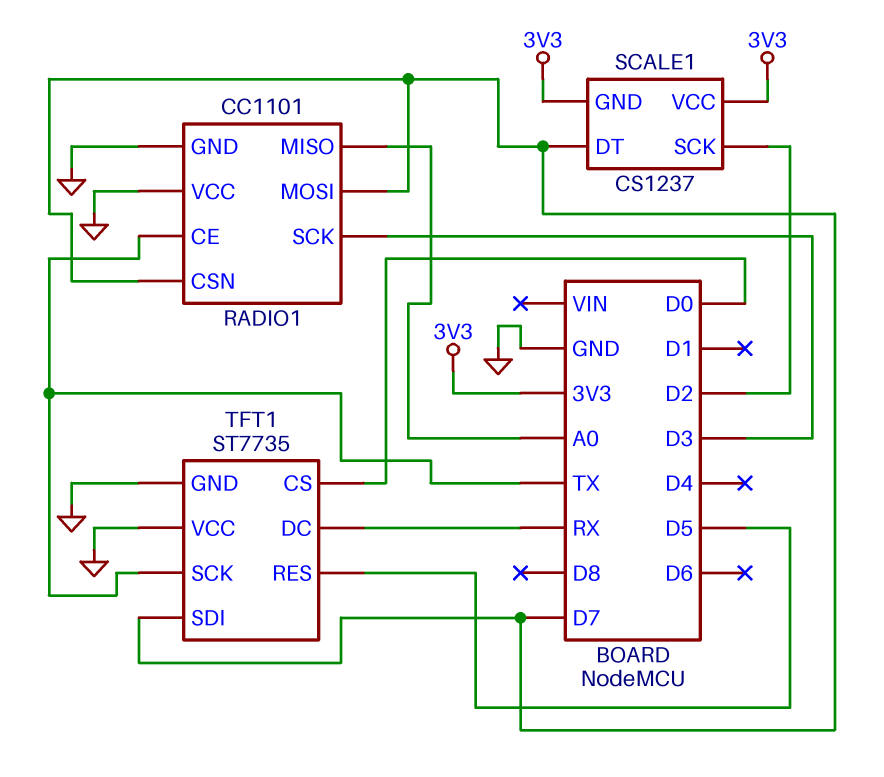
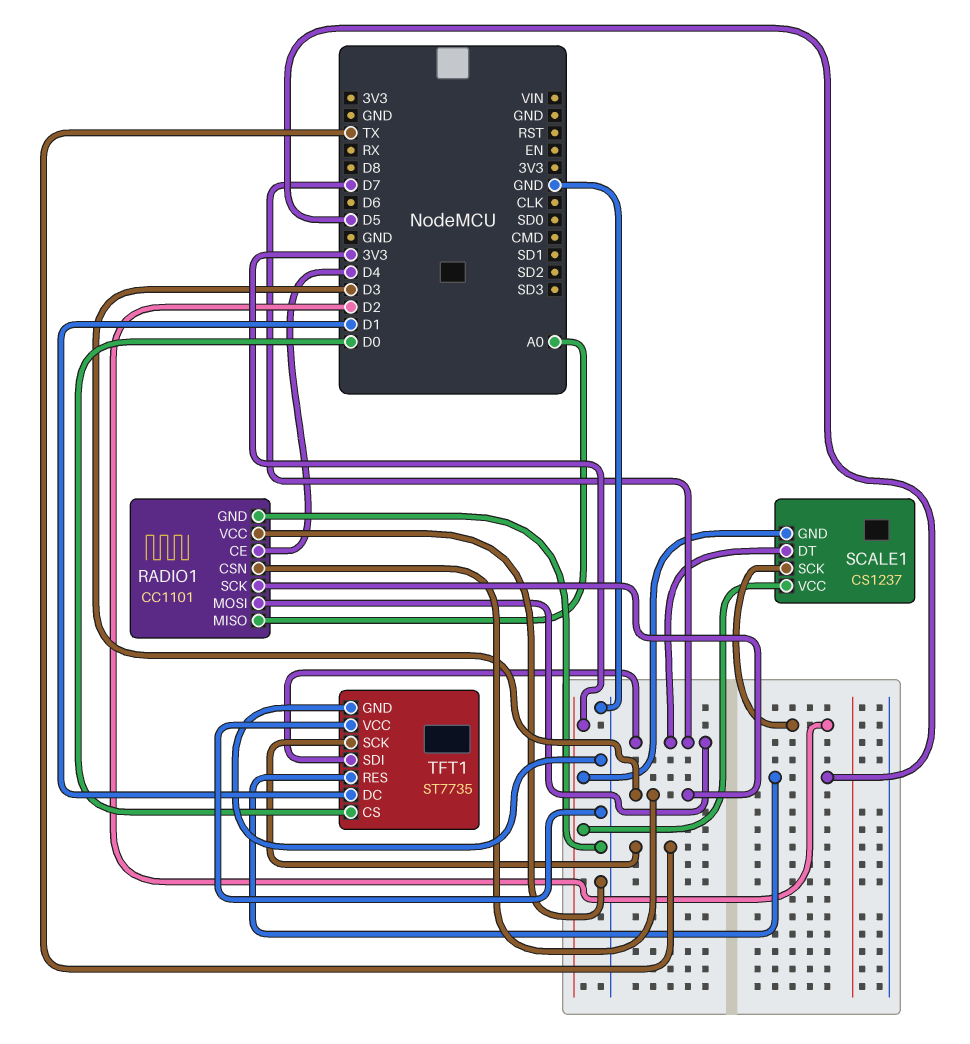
RADIO1 pin CE: TX -> D4
RADIO1 pin CSN: D7 -> D3
TFT1 pin DC: RX -> D1

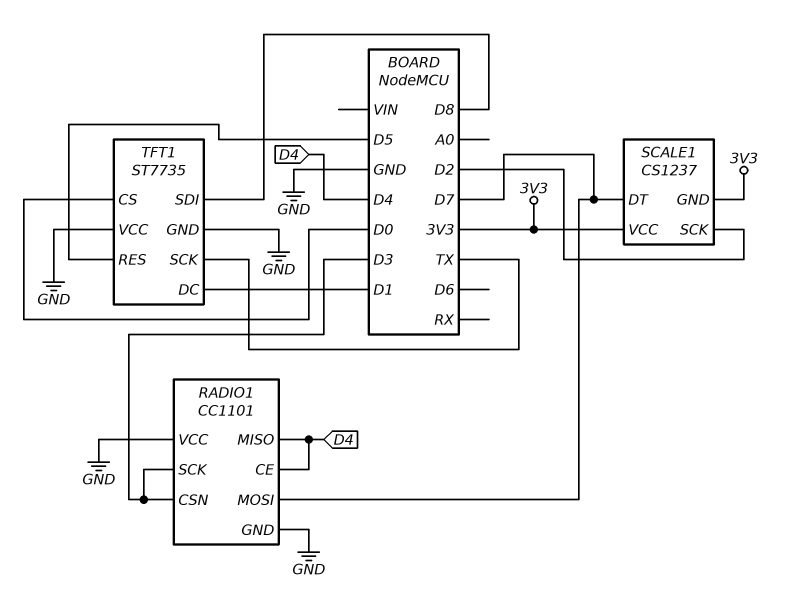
RADIO1 pin MISO: A0 -> D4
TFT1 pin SDI: D7 -> D8

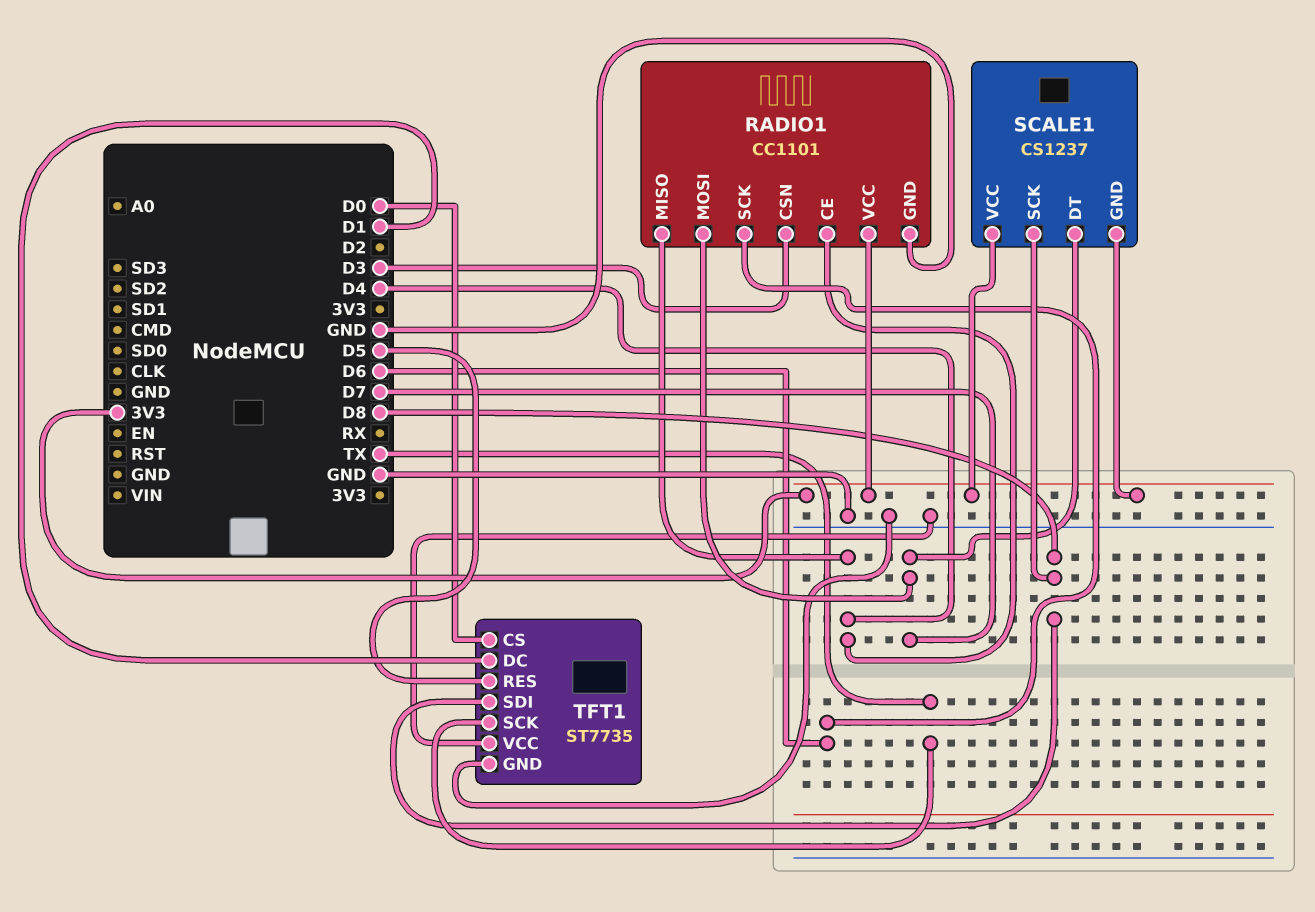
RADIO1 pin SCK: D3 -> D6
RADIO1 pin VCC: GND -> 3V3
SCALE1 pin SCK: D2 -> D8

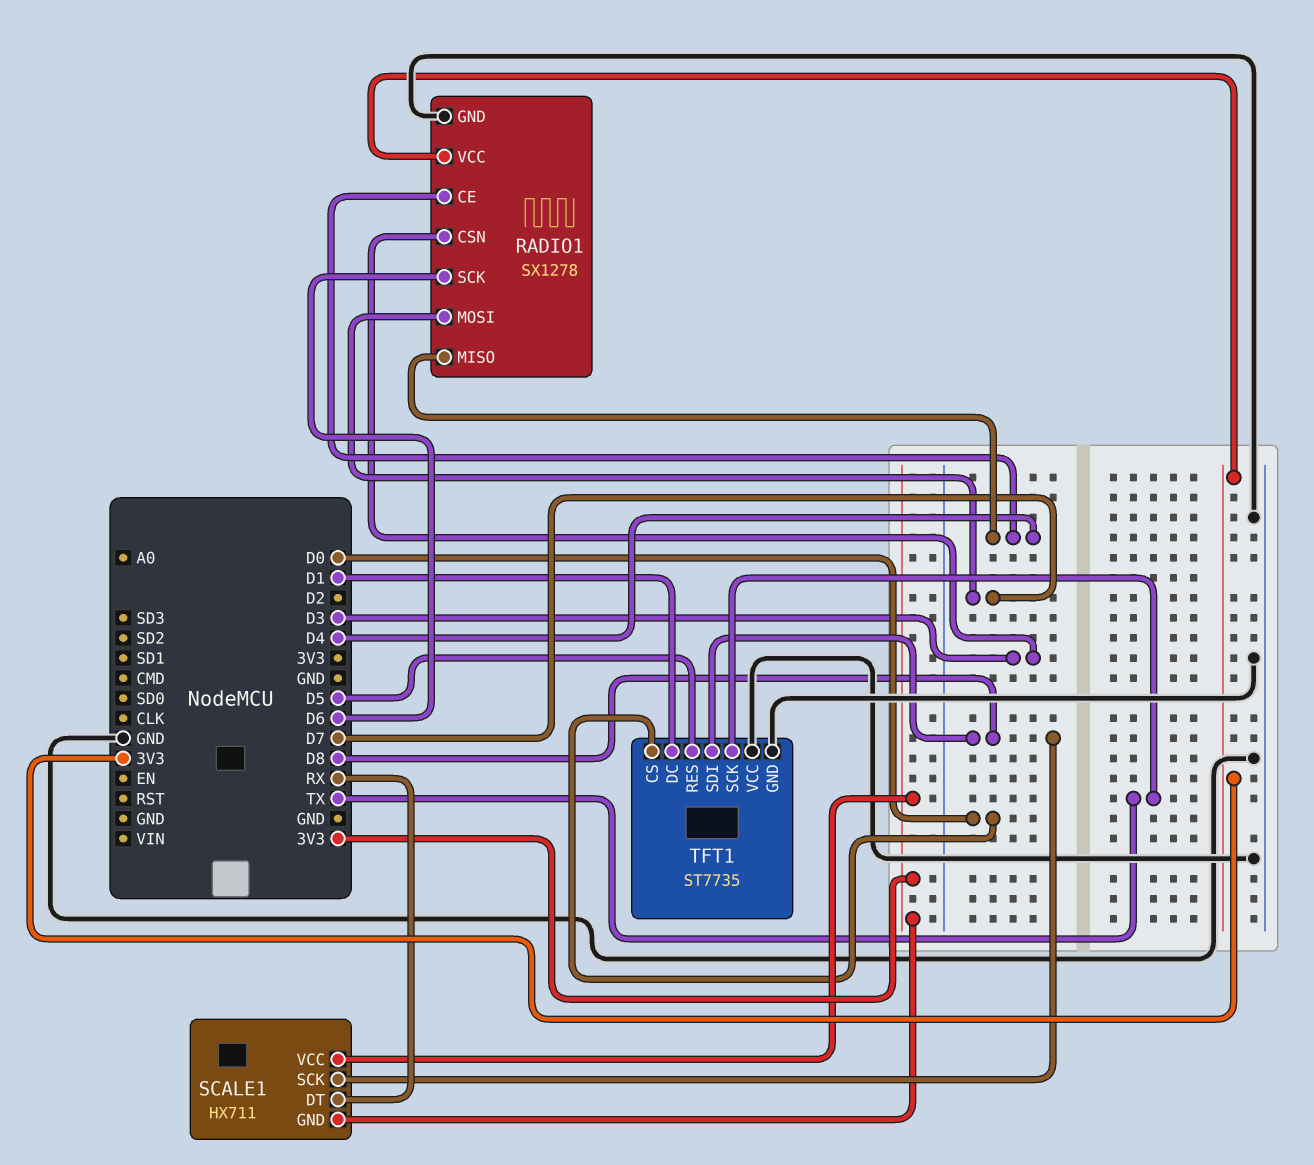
RADIO1: CC1101 -> SX1278
SCALE1: CS1237 -> HX711
SCALE1 pin DT: D7 -> RX

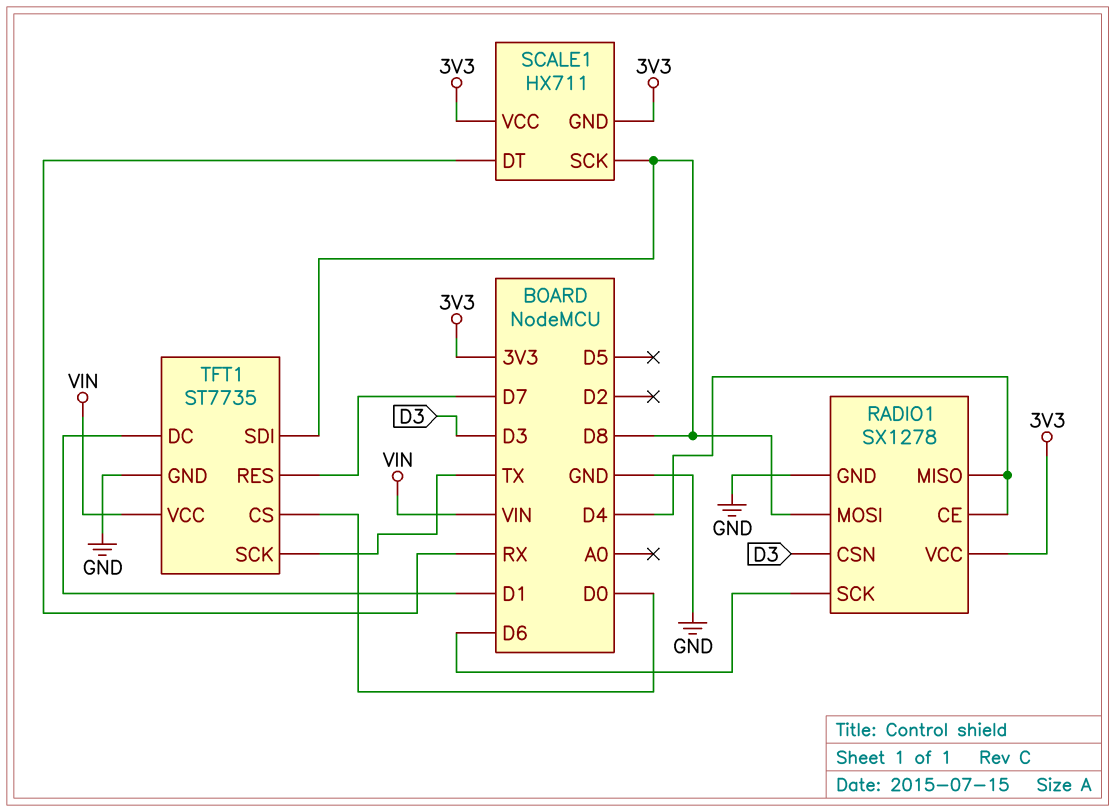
RADIO1 pin MOSI: D7 -> D8
TFT1 pin RES: D5 -> D7
TFT1 pin VCC: GND -> VIN

